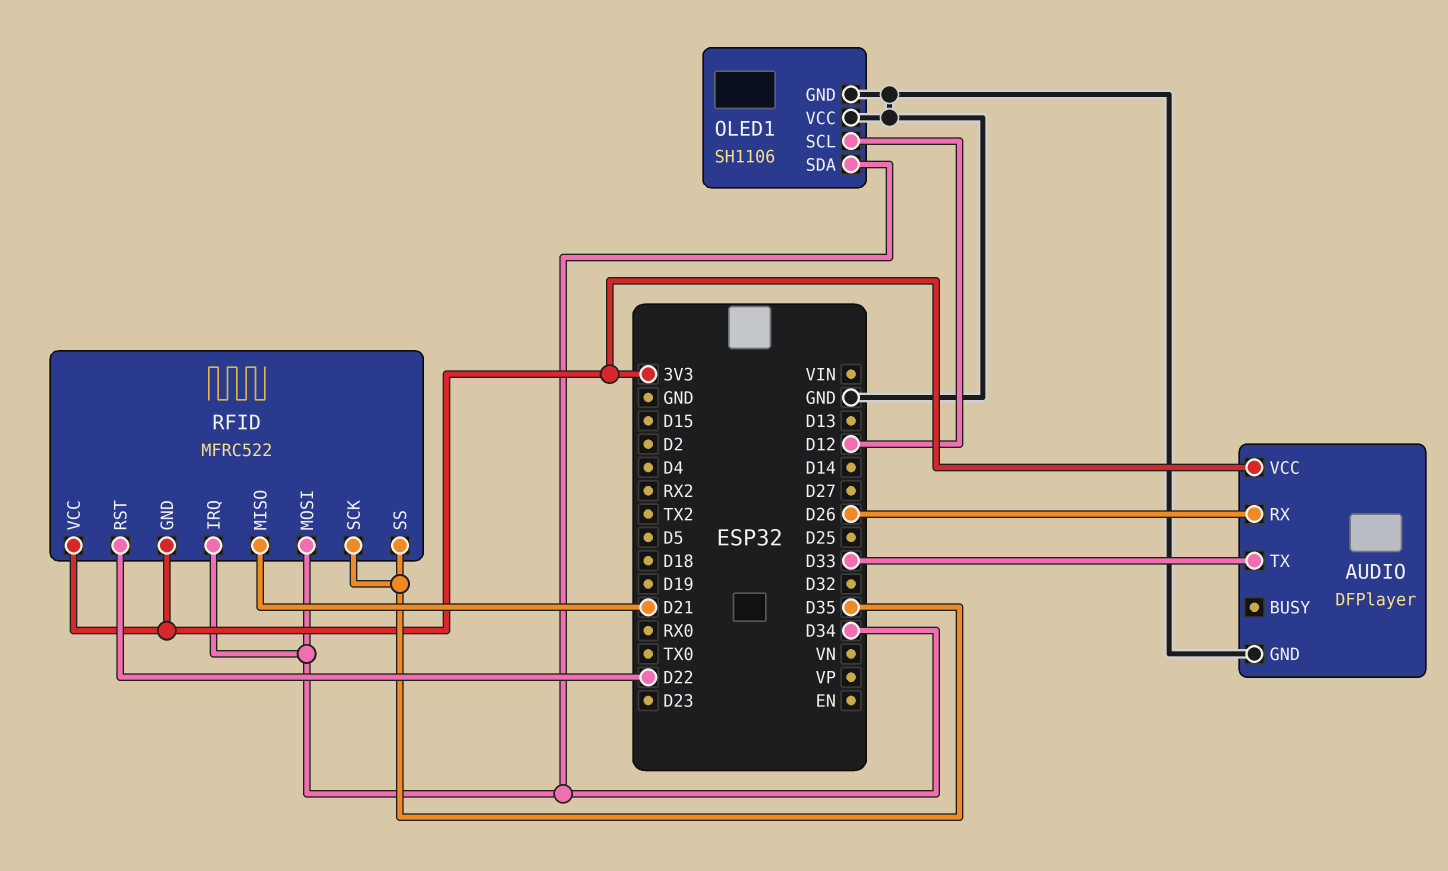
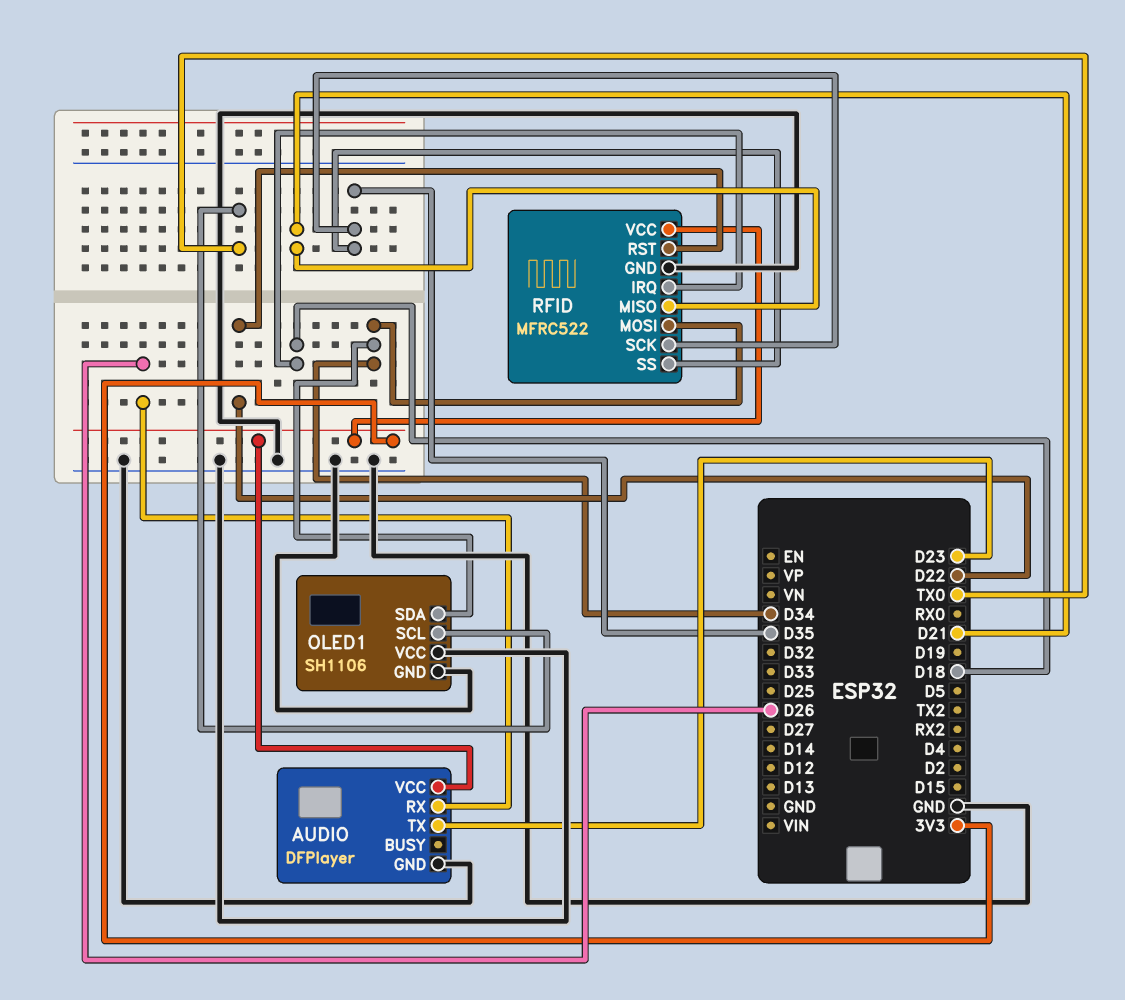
AUDIO pin TX: D33 -> D23
OLED1 pin SCL: D12 -> TX0
RFID pin GND: 3V3 -> GND
RFID pin IRQ: D34 -> D18

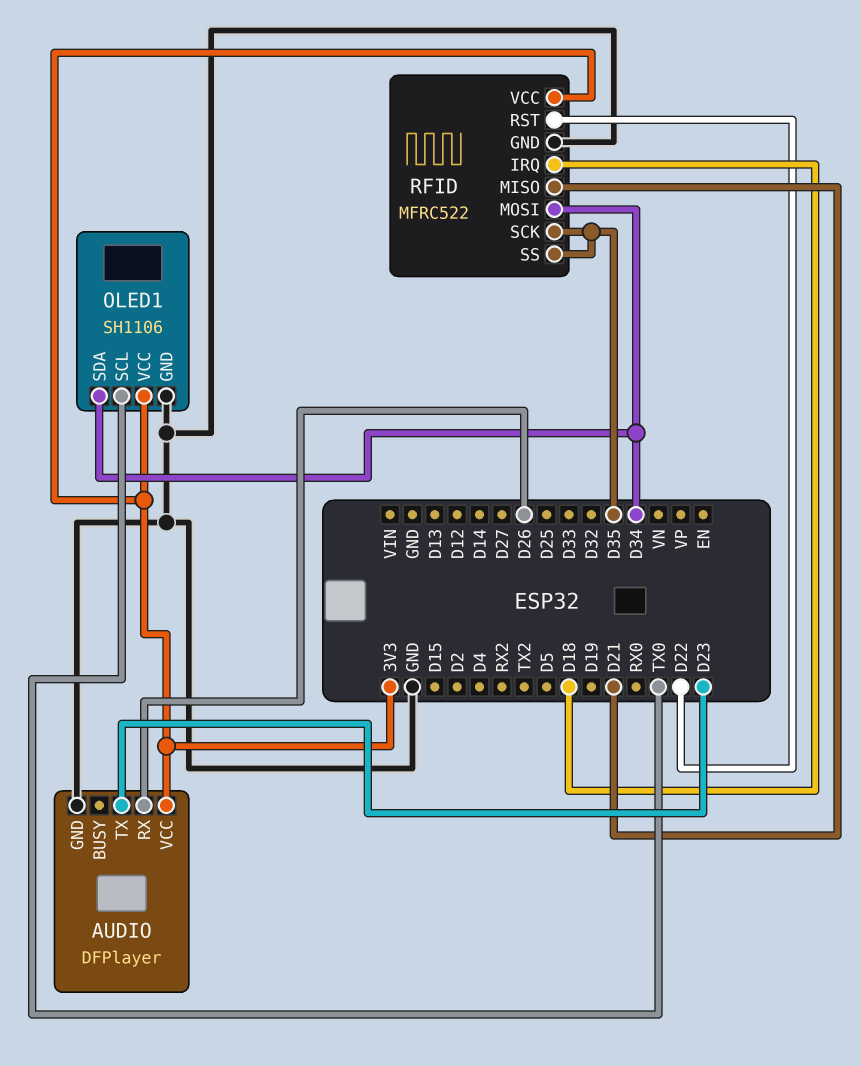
OLED1 pin VCC: GND -> 3V3

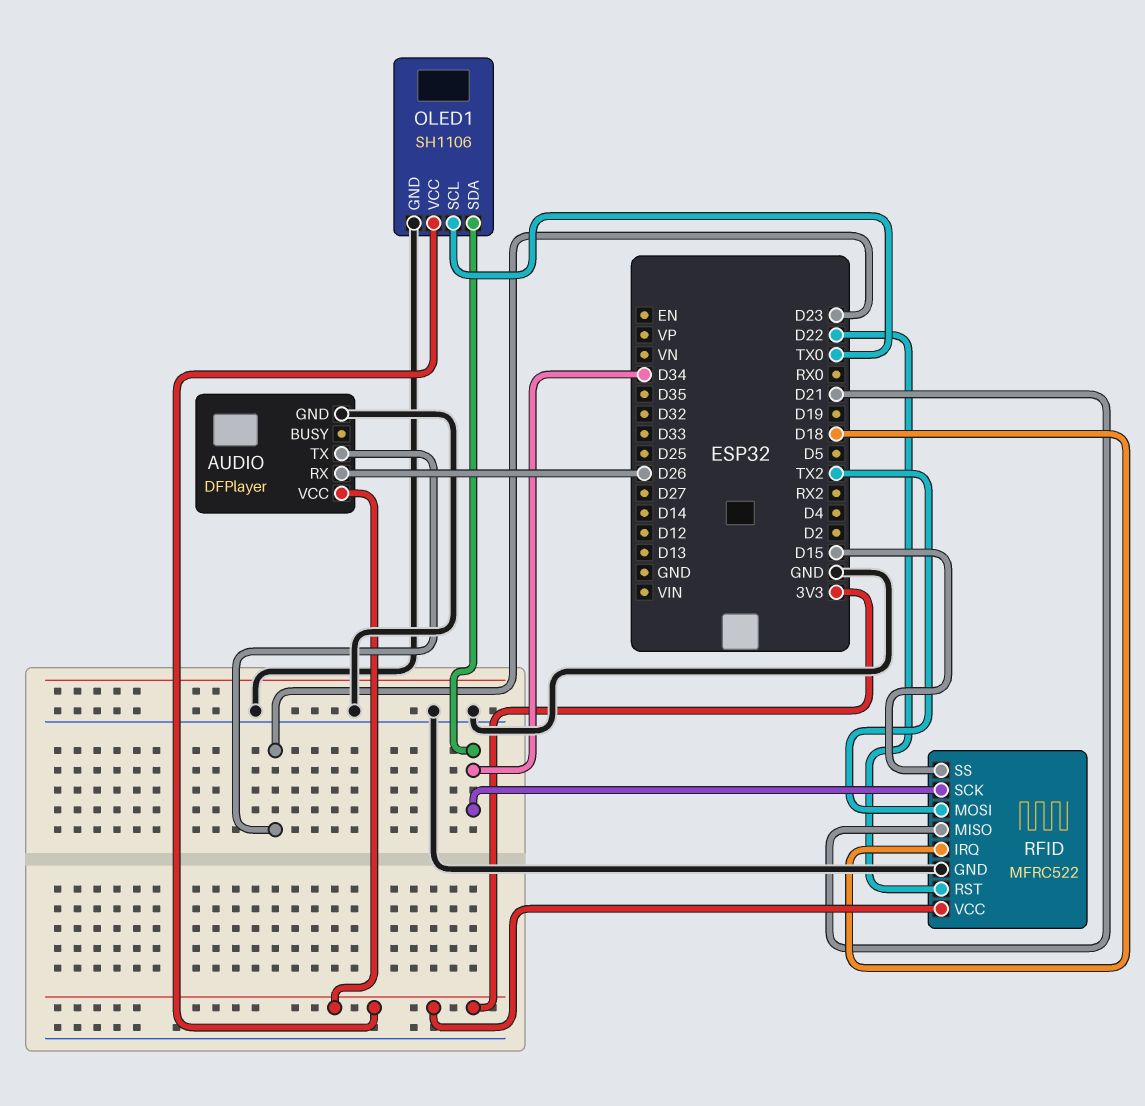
RFID pin MOSI: D34 -> TX2
RFID pin SCK: D35 -> D34
RFID pin SS: D35 -> D15

